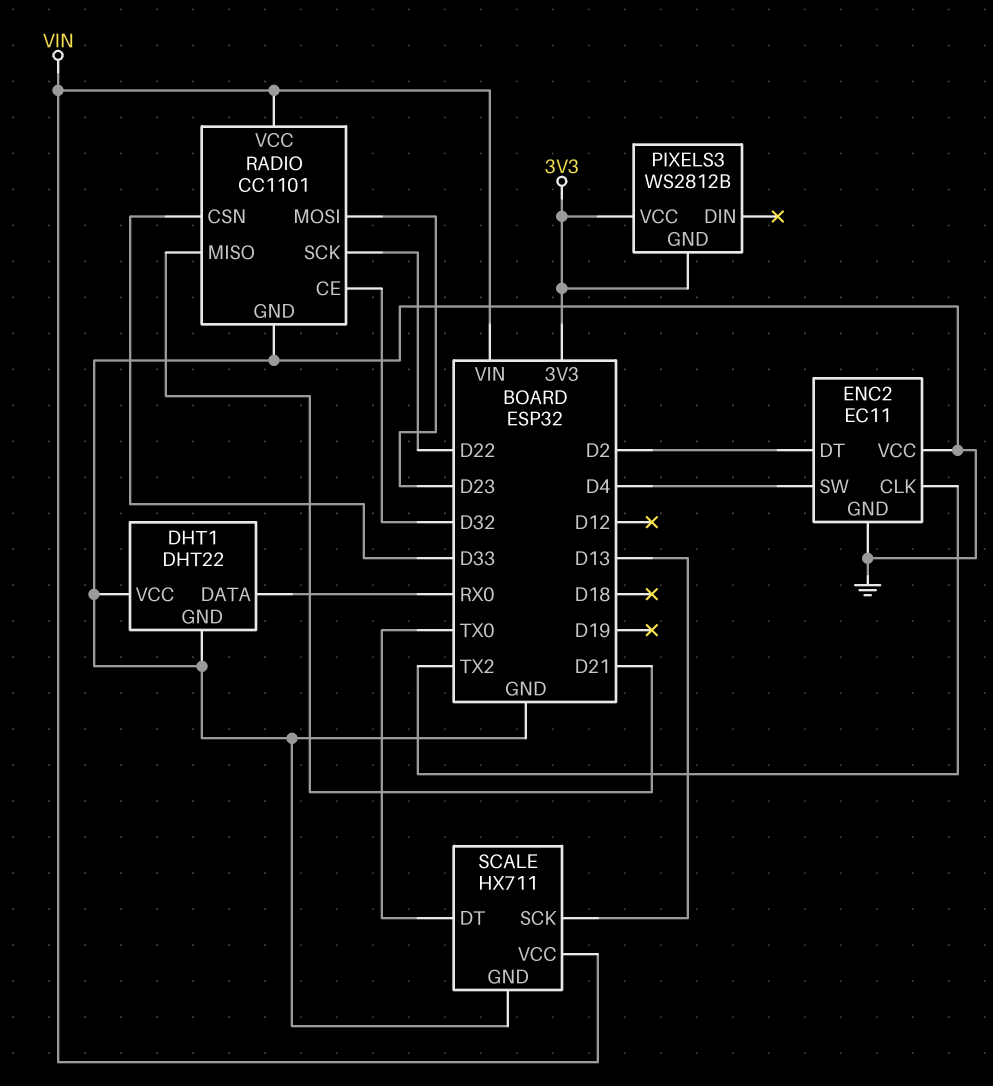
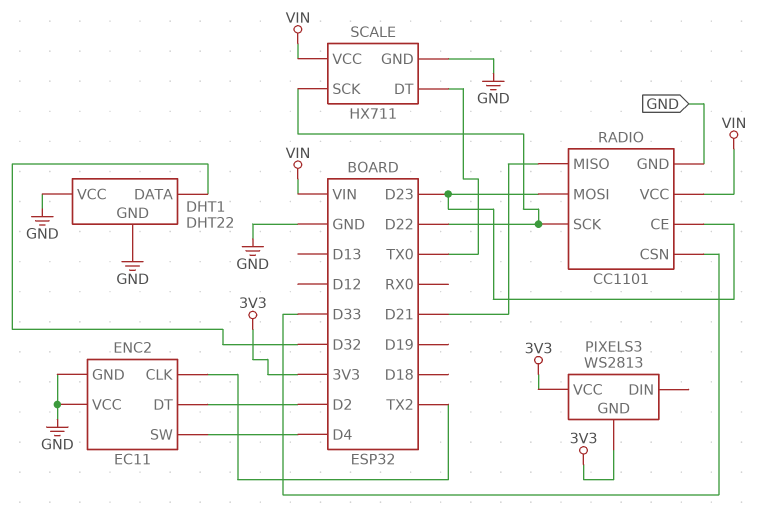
DHT1 pin DATA: RX0 -> D32
PIXELS3: WS2812B -> WS2813
RADIO pin CE: D32 -> D23
SCALE pin SCK: D13 -> D22

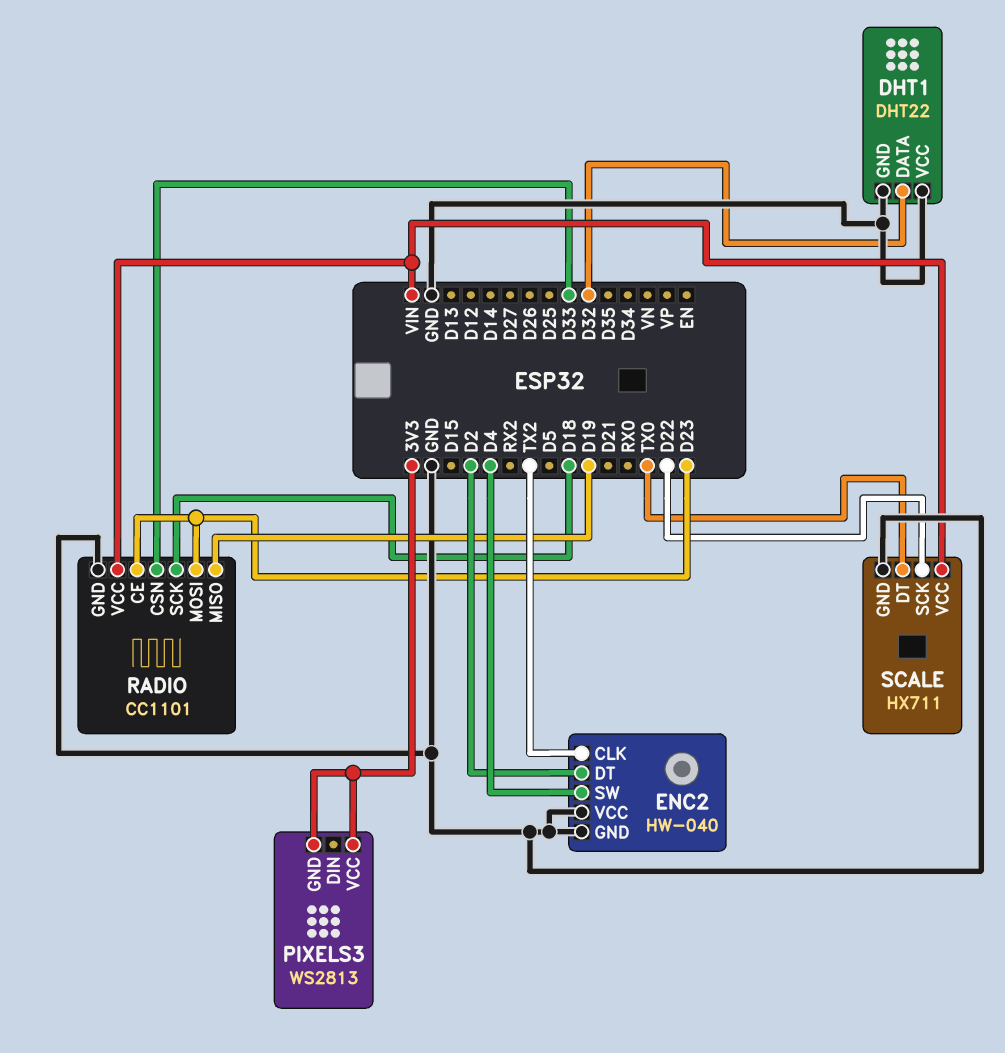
ENC2: EC11 -> HW-040
RADIO pin MISO: D21 -> D19
RADIO pin SCK: D22 -> D18

